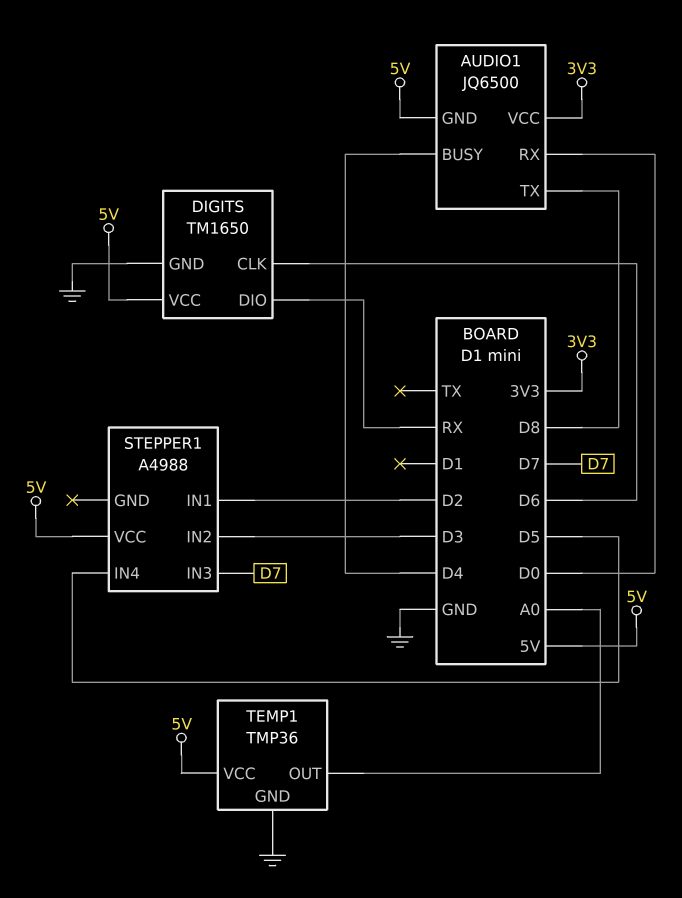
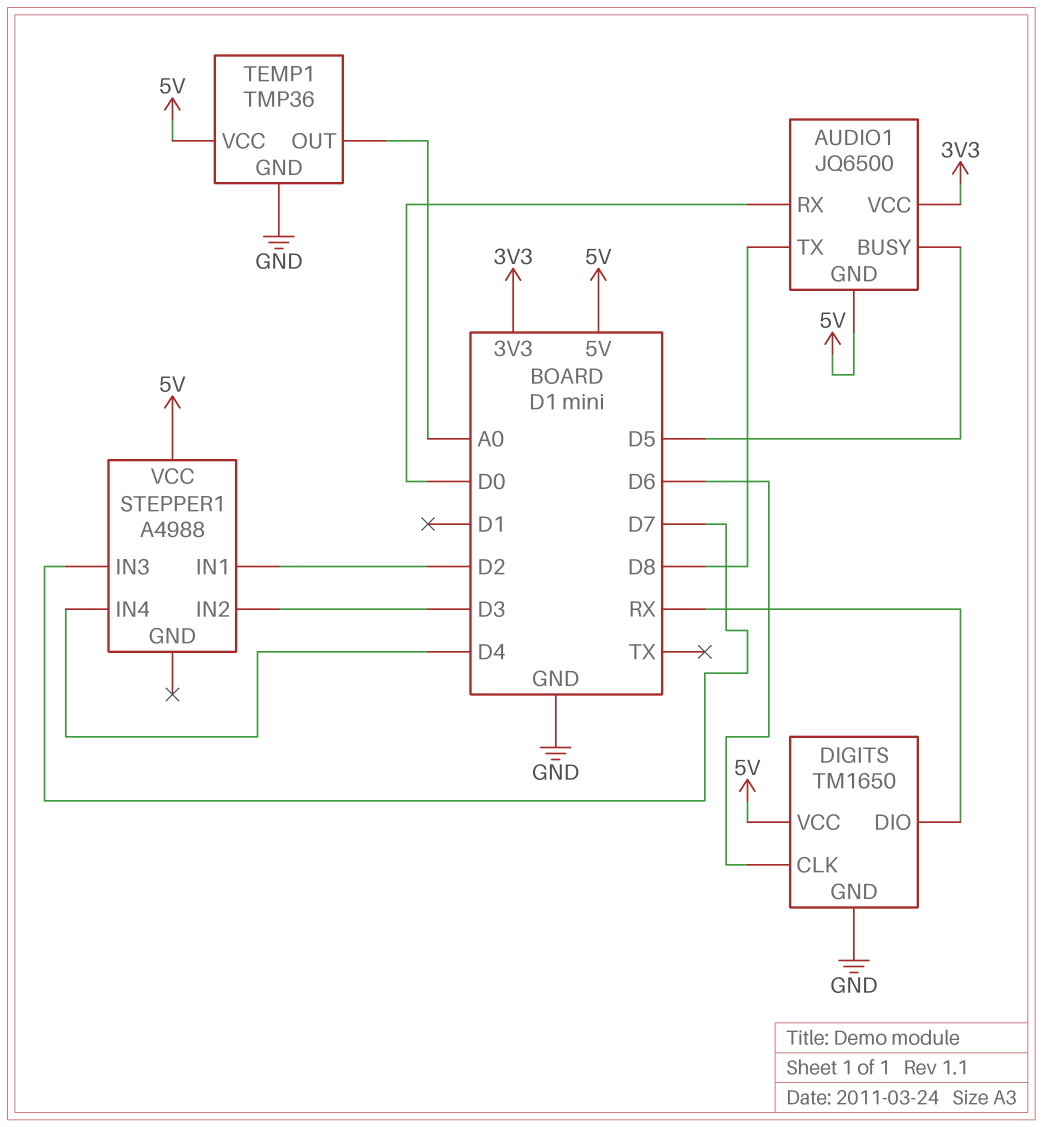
AUDIO1 pin BUSY: D4 -> D5
STEPPER1 pin IN4: D5 -> D4

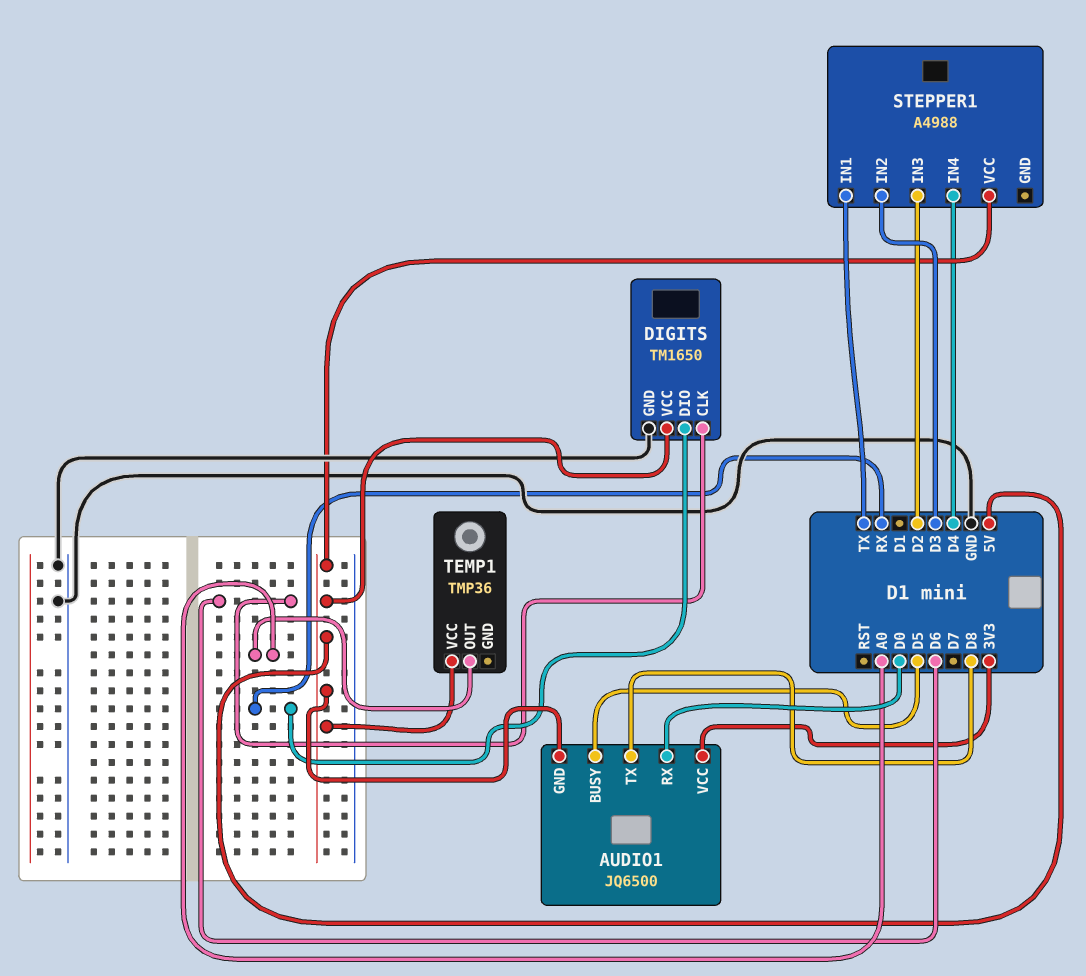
STEPPER1 pin IN1: D2 -> TX
STEPPER1 pin IN3: D7 -> D2
TEMP1 pin GND: GND -> none

